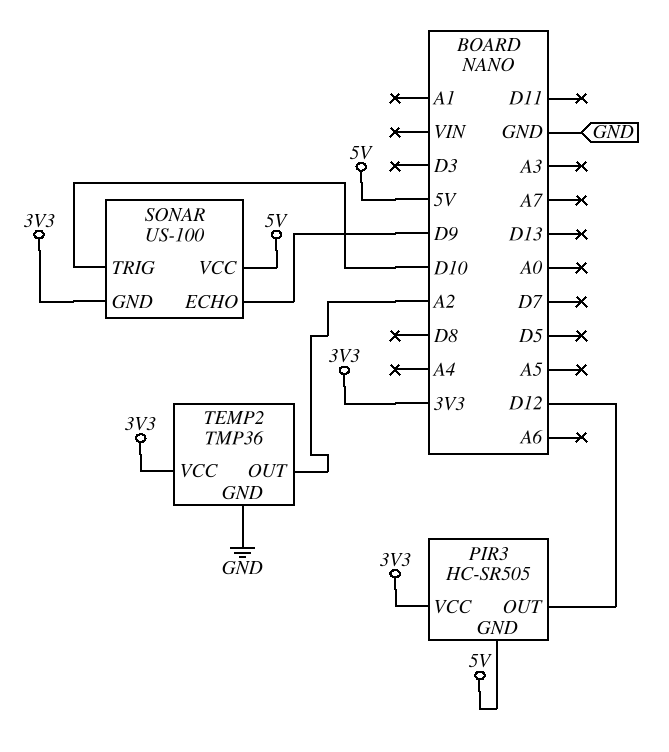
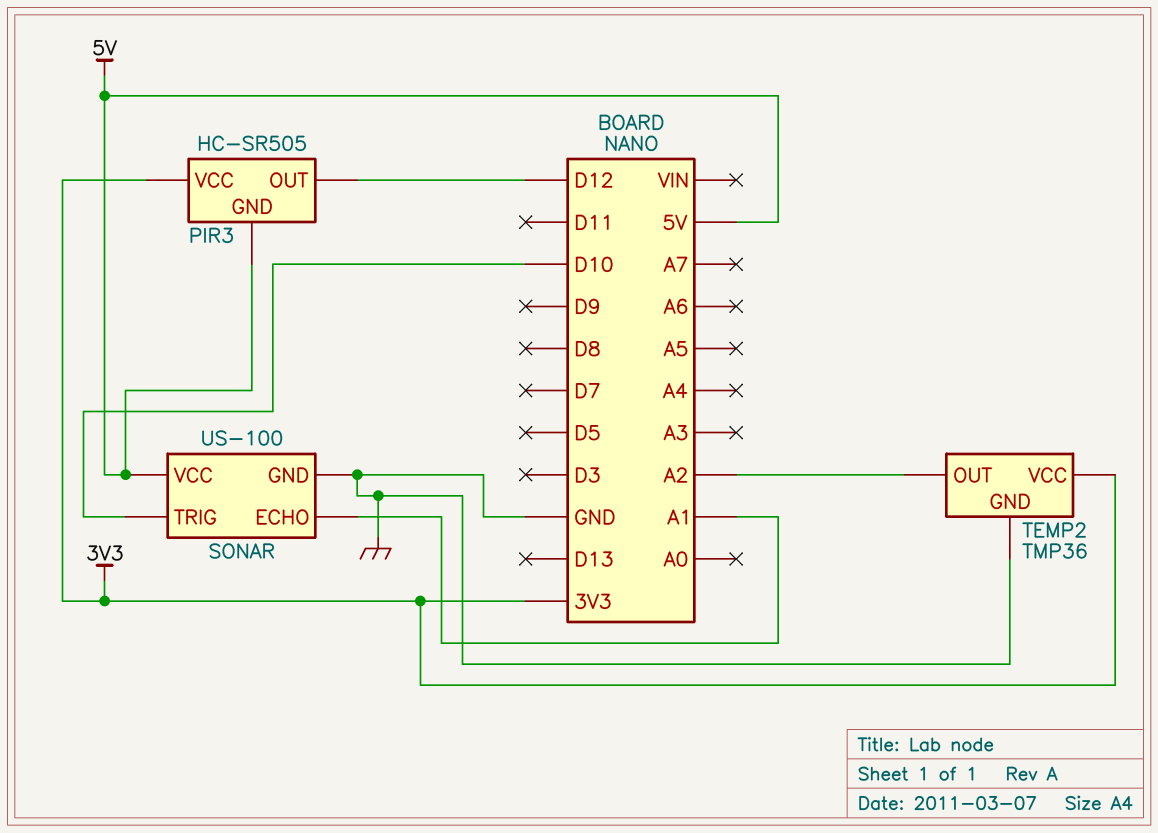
SONAR pin ECHO: D9 -> A1
SONAR pin GND: 3V3 -> GND

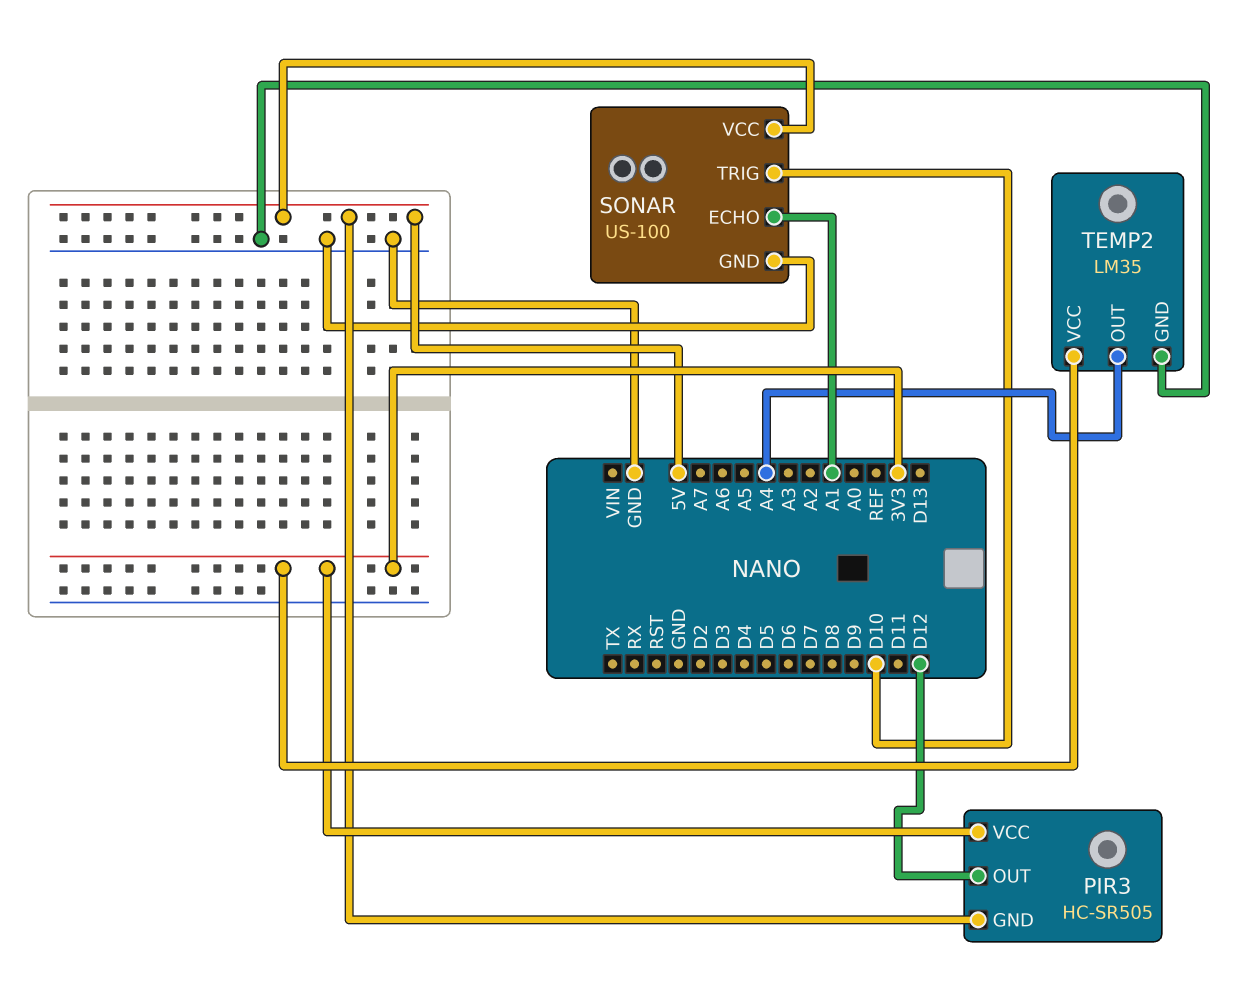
TEMP2: TMP36 -> LM35
TEMP2 pin OUT: A2 -> A4

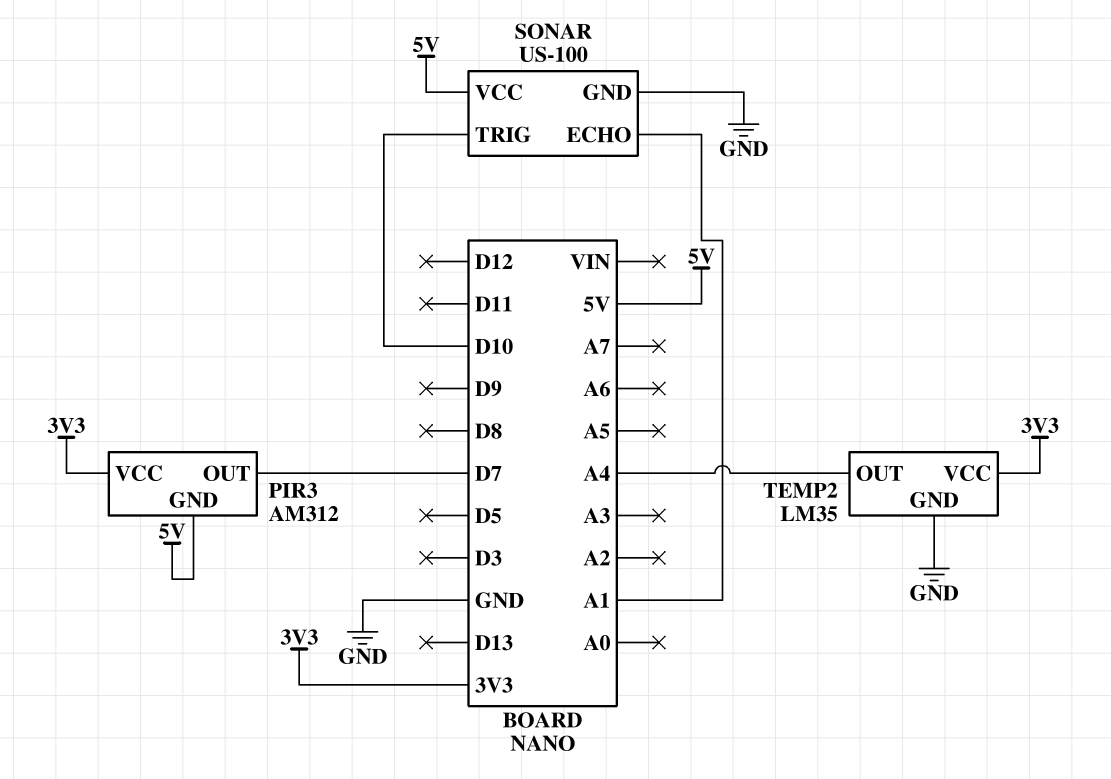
PIR3: HC-SR505 -> AM312
PIR3 pin OUT: D12 -> D7

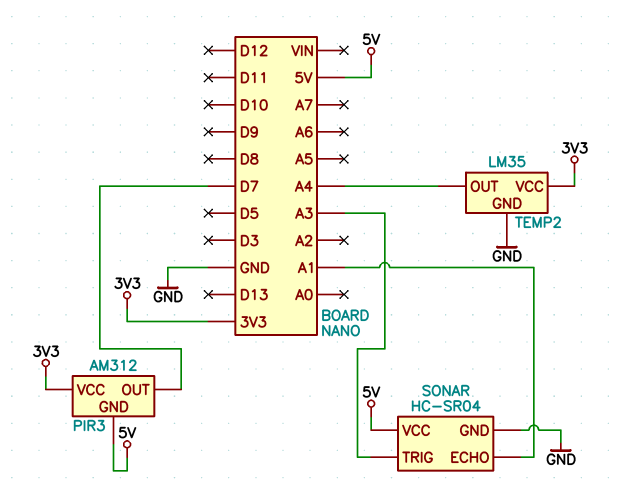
SONAR: US-100 -> HC-SR04
SONAR pin TRIG: D10 -> A3

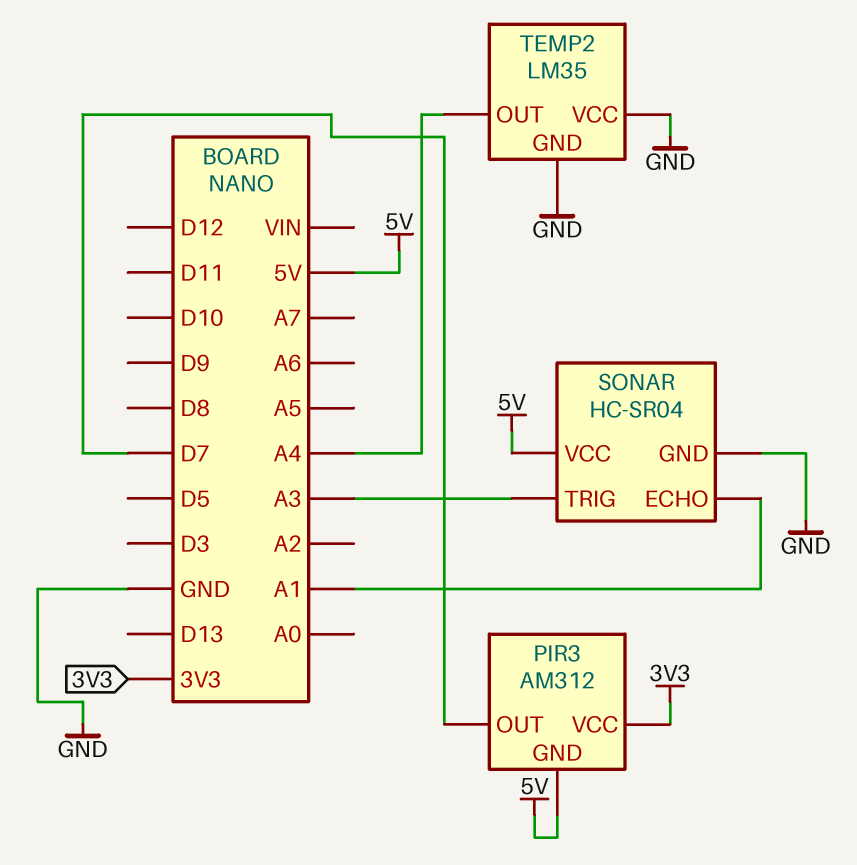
TEMP2 pin VCC: 3V3 -> GND

